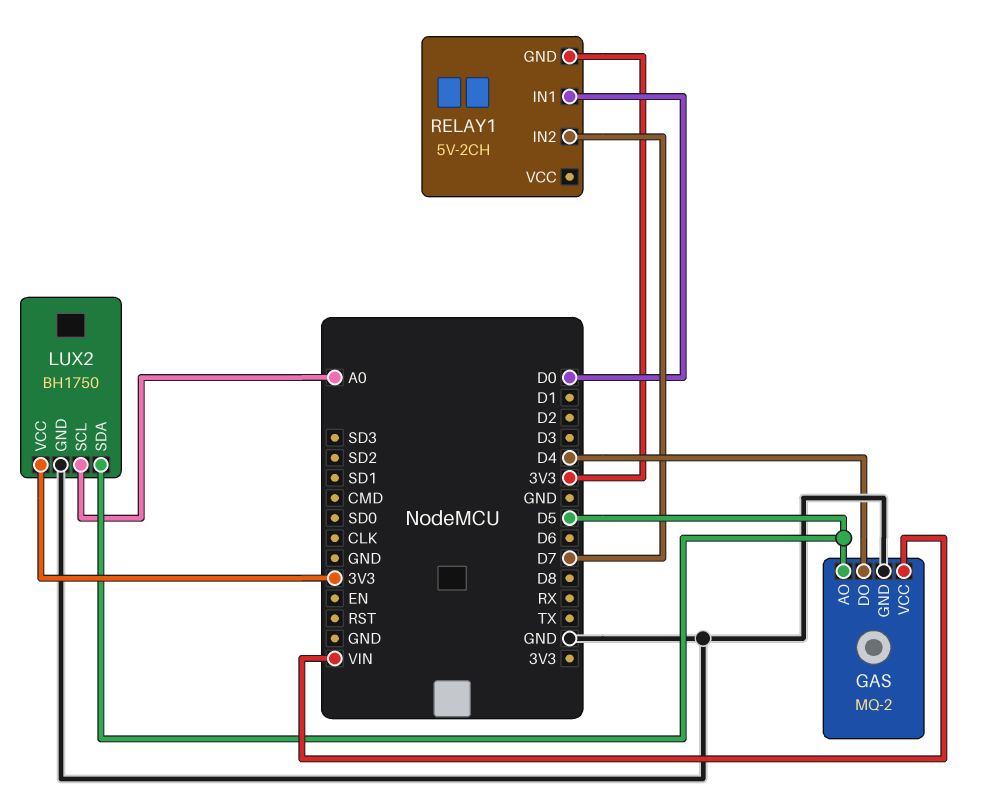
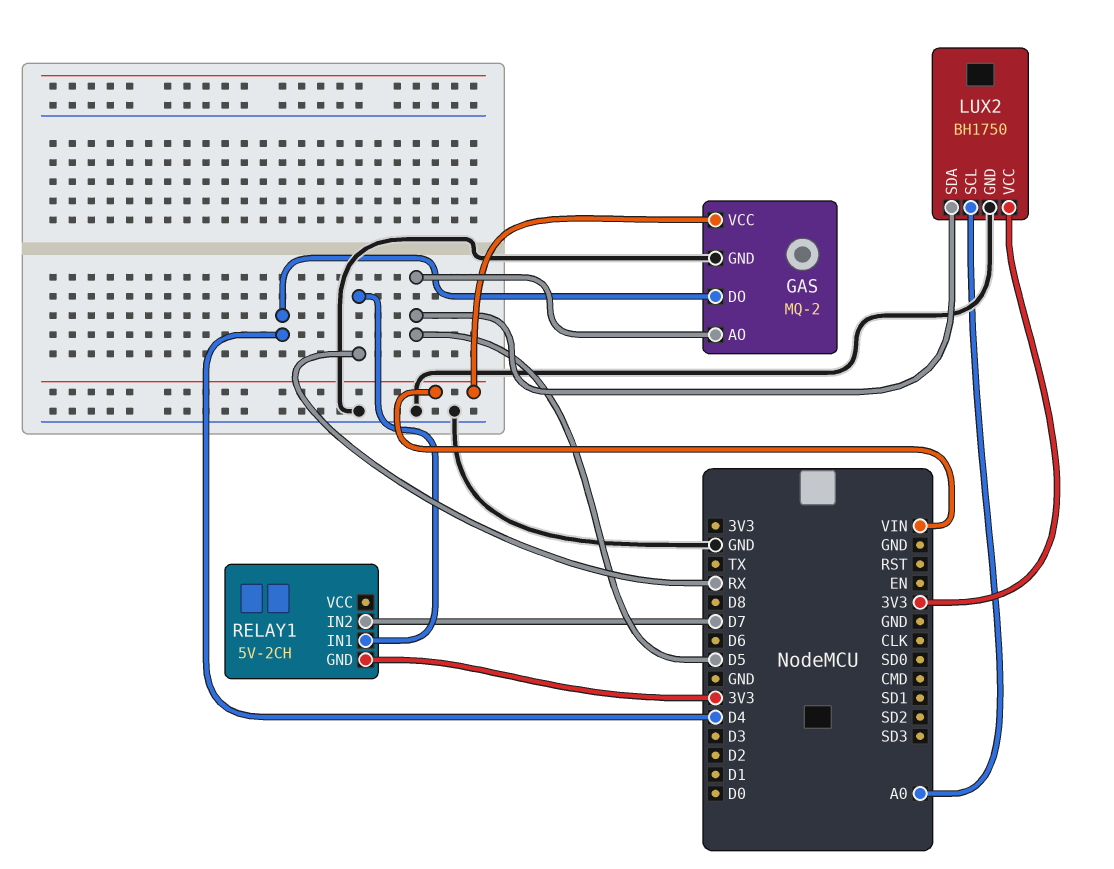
RELAY1 pin IN1: D0 -> RX

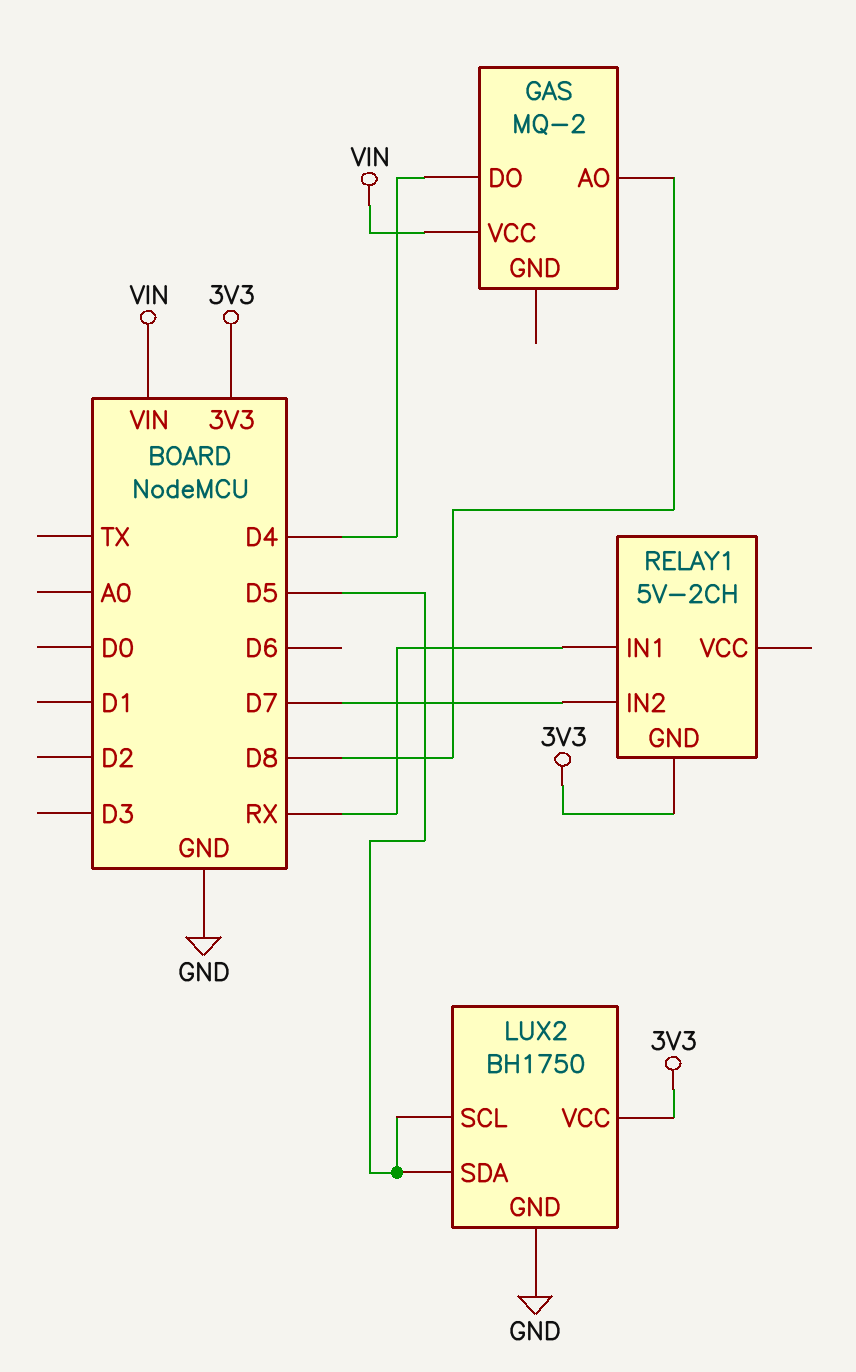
GAS pin AO: D5 -> D8
GAS pin GND: GND -> none
LUX2 pin SCL: A0 -> D5

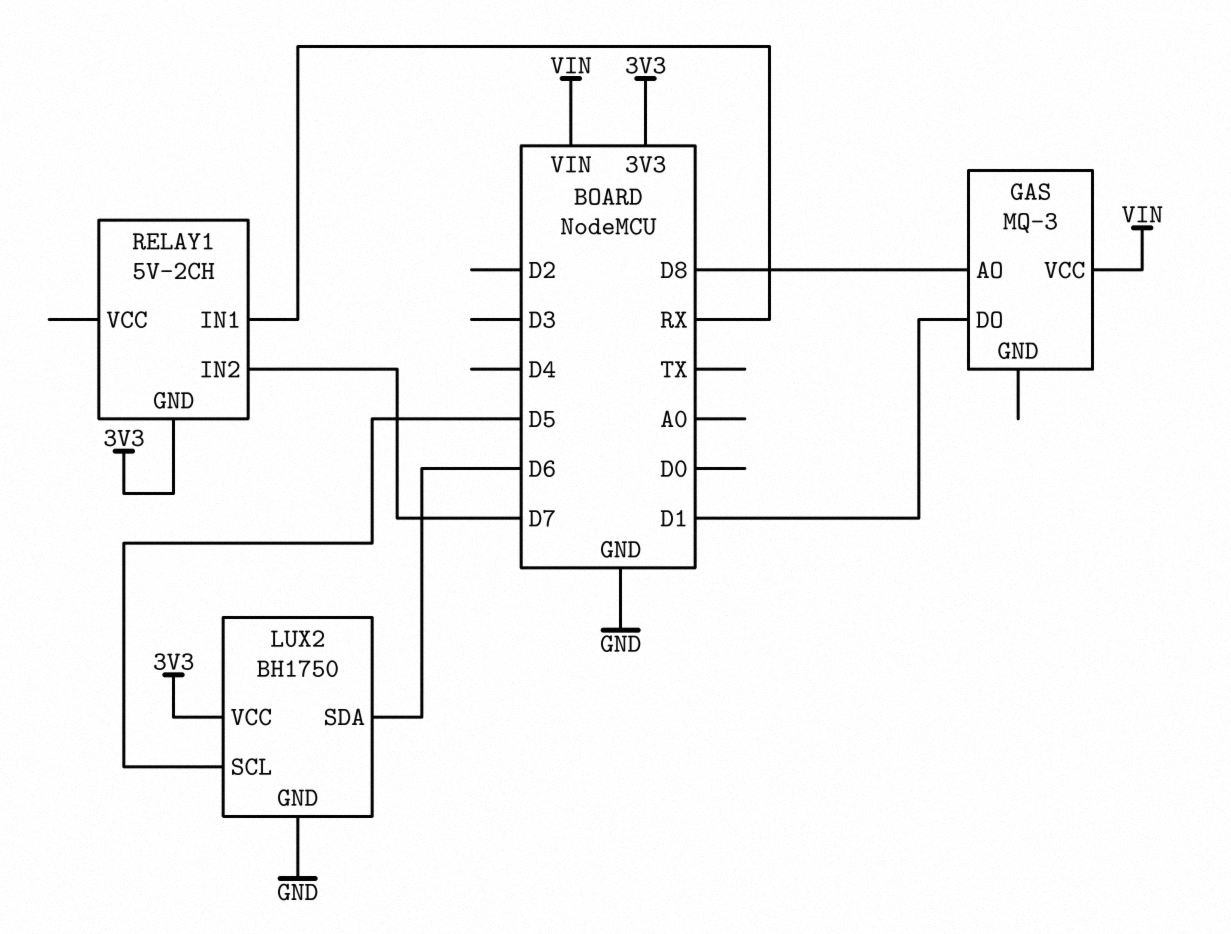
GAS: MQ-2 -> MQ-3
GAS pin DO: D4 -> D1
LUX2 pin SDA: D5 -> D6

